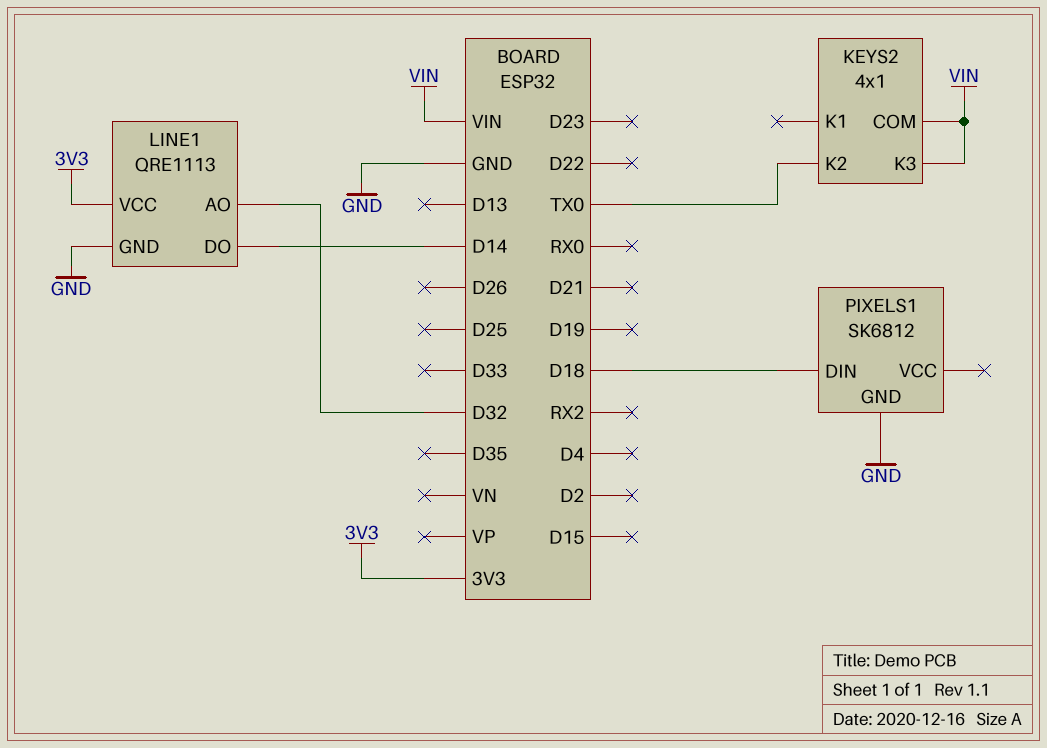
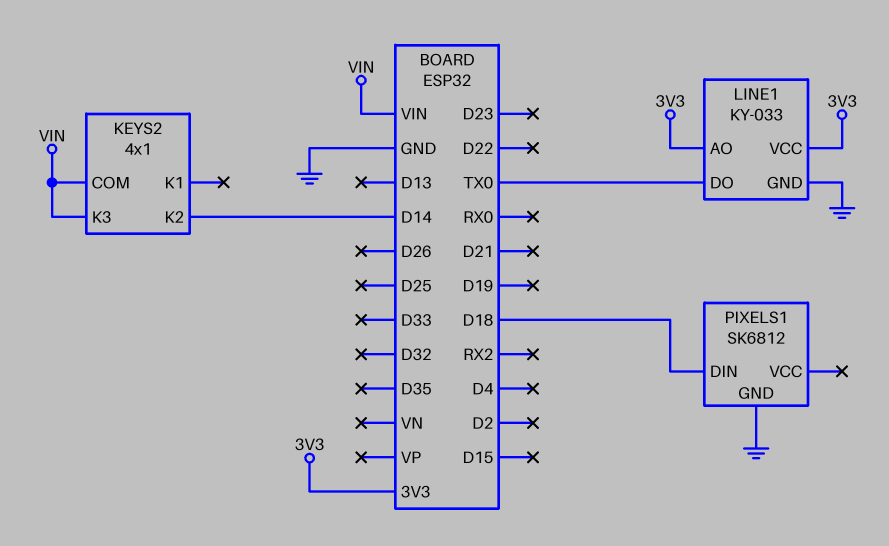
KEYS2 pin K2: TX0 -> D14
LINE1: QRE1113 -> KY-033
LINE1 pin AO: D32 -> 3V3
LINE1 pin DO: D14 -> TX0

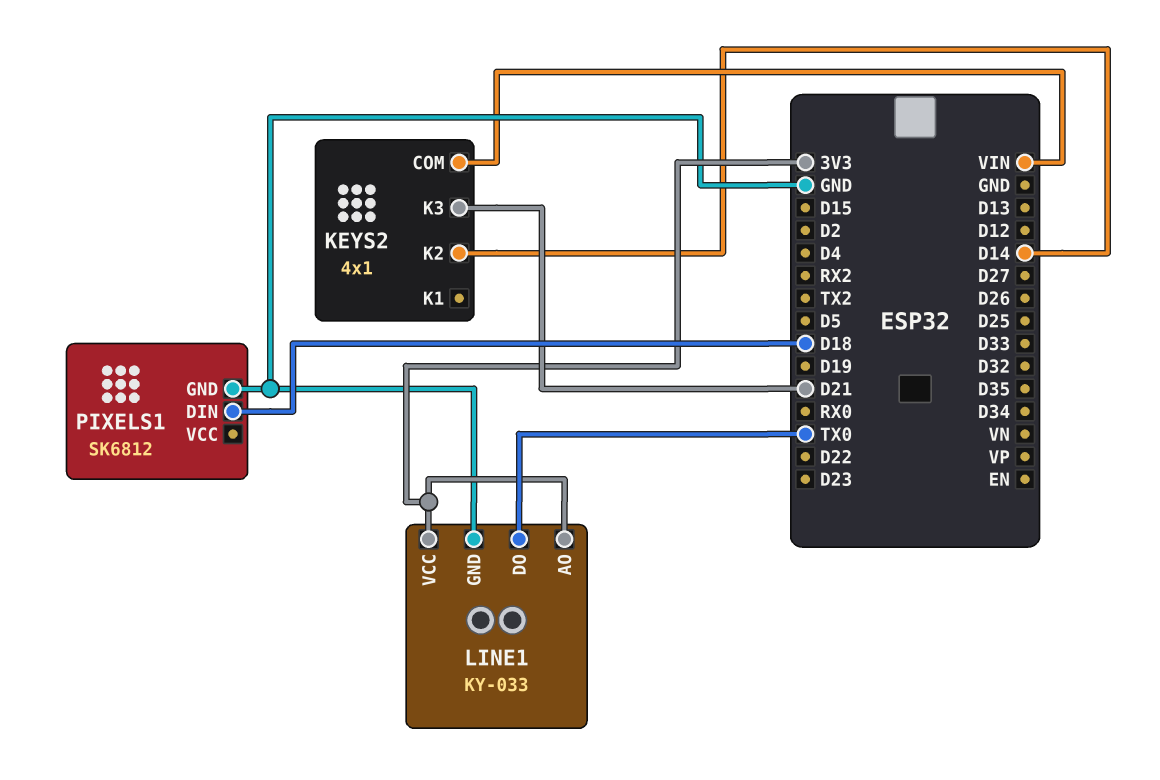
KEYS2 pin K3: VIN -> D21

